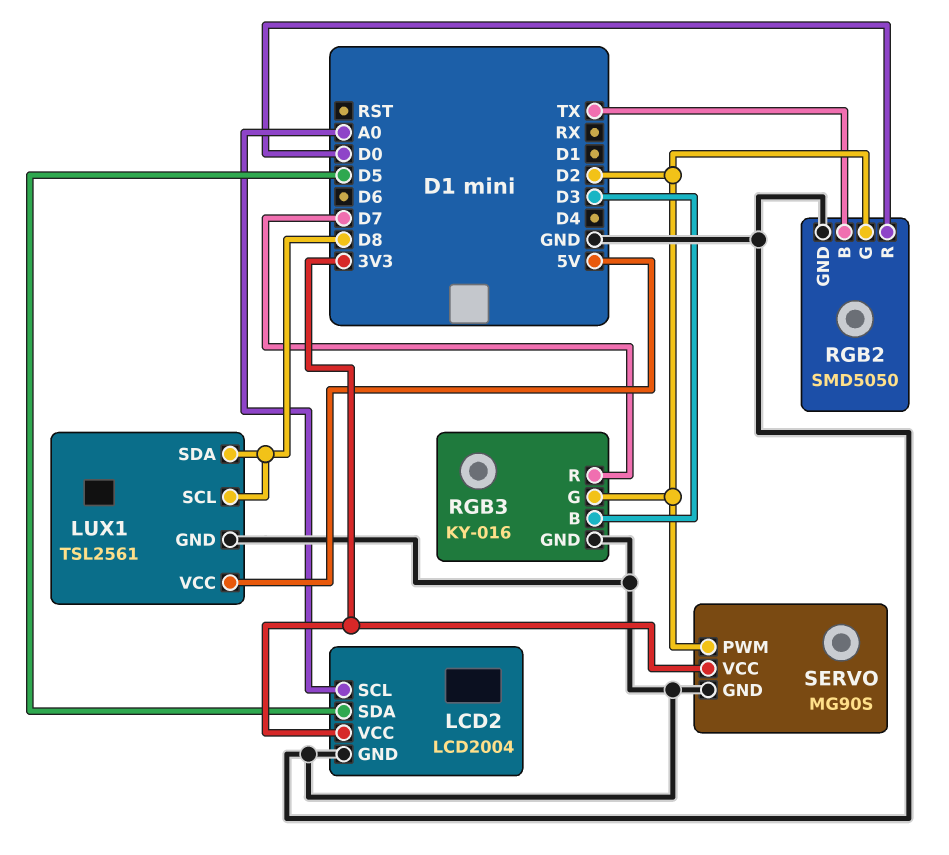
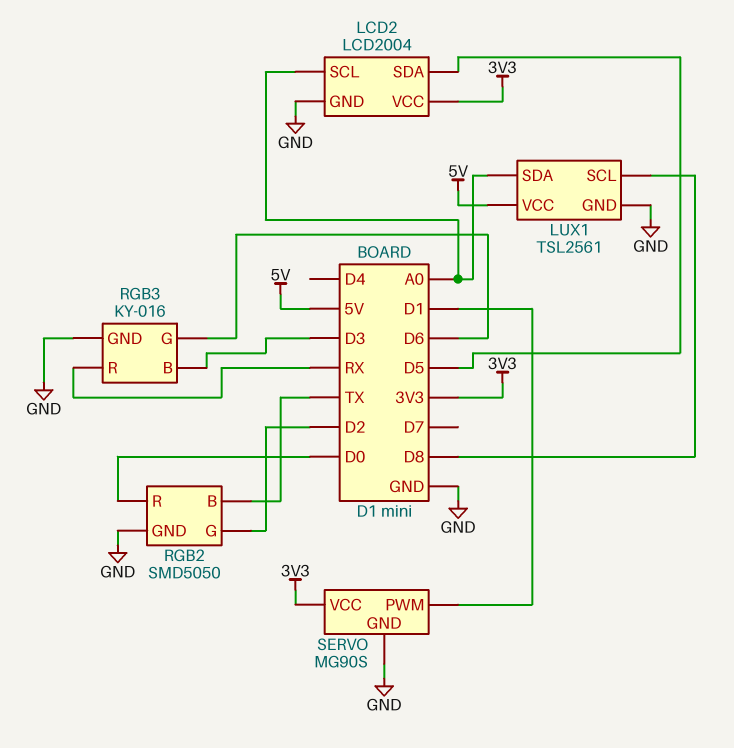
LUX1 pin SDA: D8 -> A0
RGB3 pin G: D2 -> D6
RGB3 pin R: D7 -> RX
SERVO pin PWM: D2 -> D1

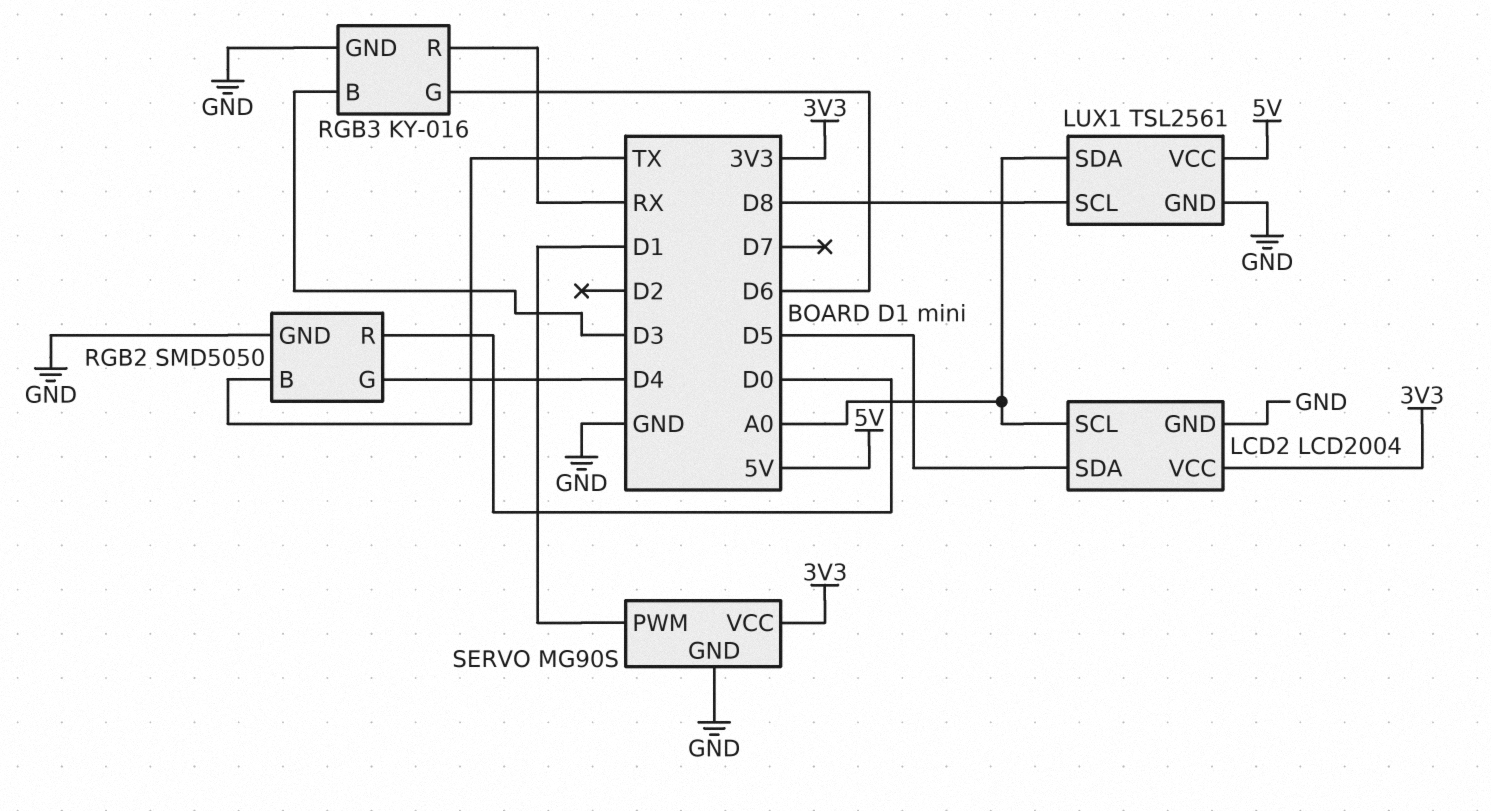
RGB2 pin G: D2 -> D4

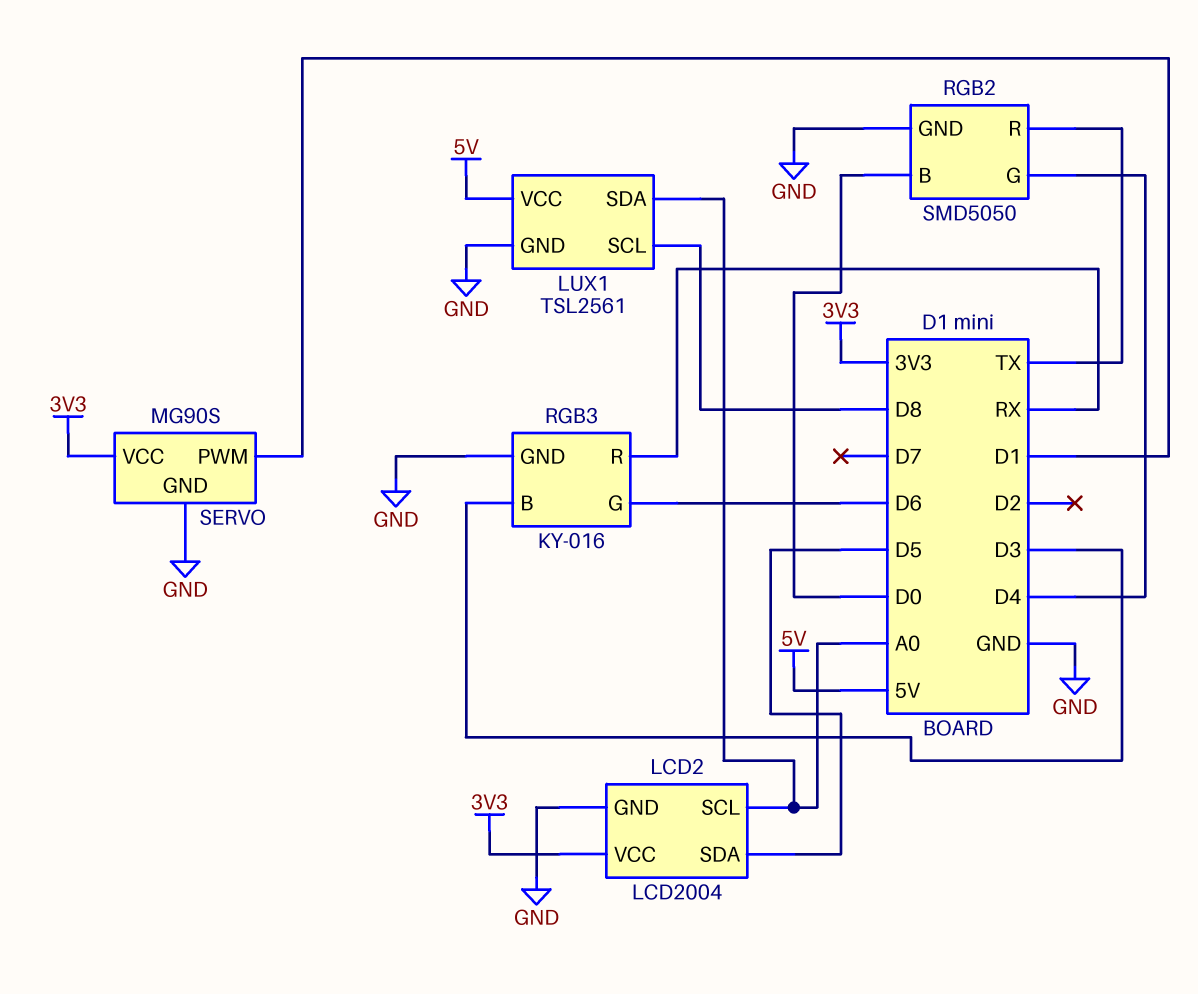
RGB2 pin B: TX -> D0
RGB2 pin R: D0 -> TX

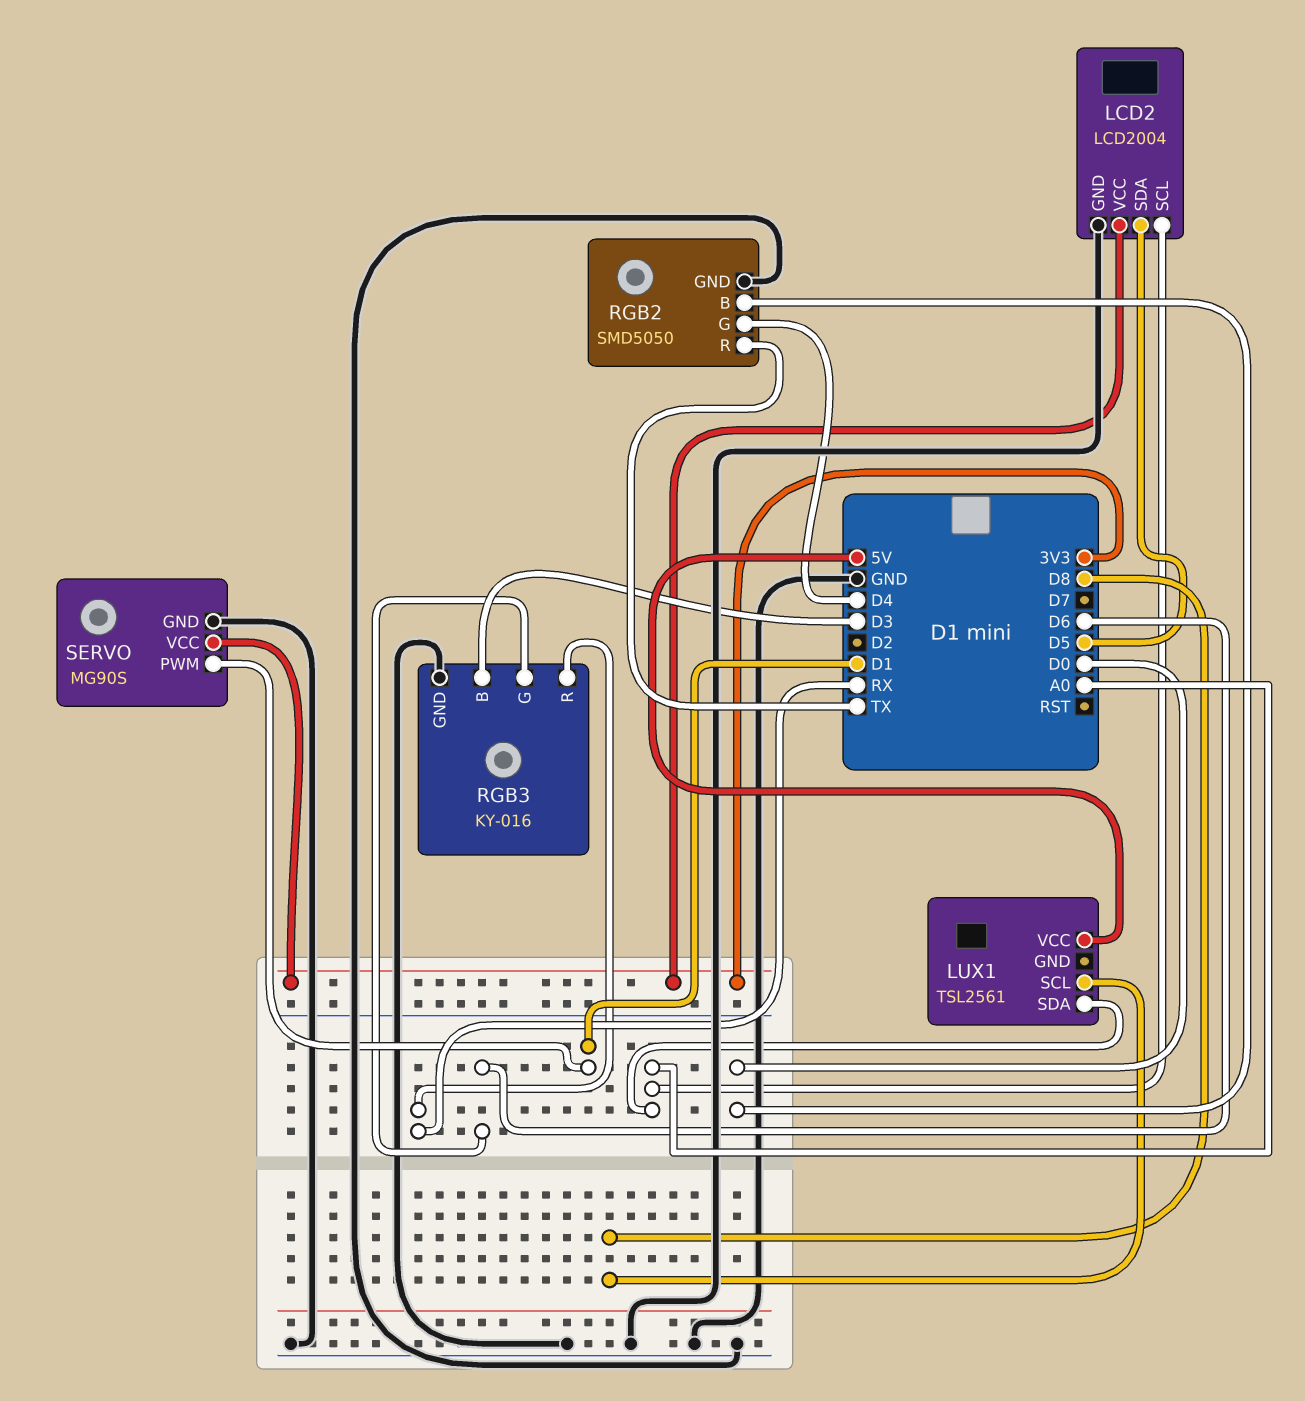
LUX1 pin GND: GND -> none

